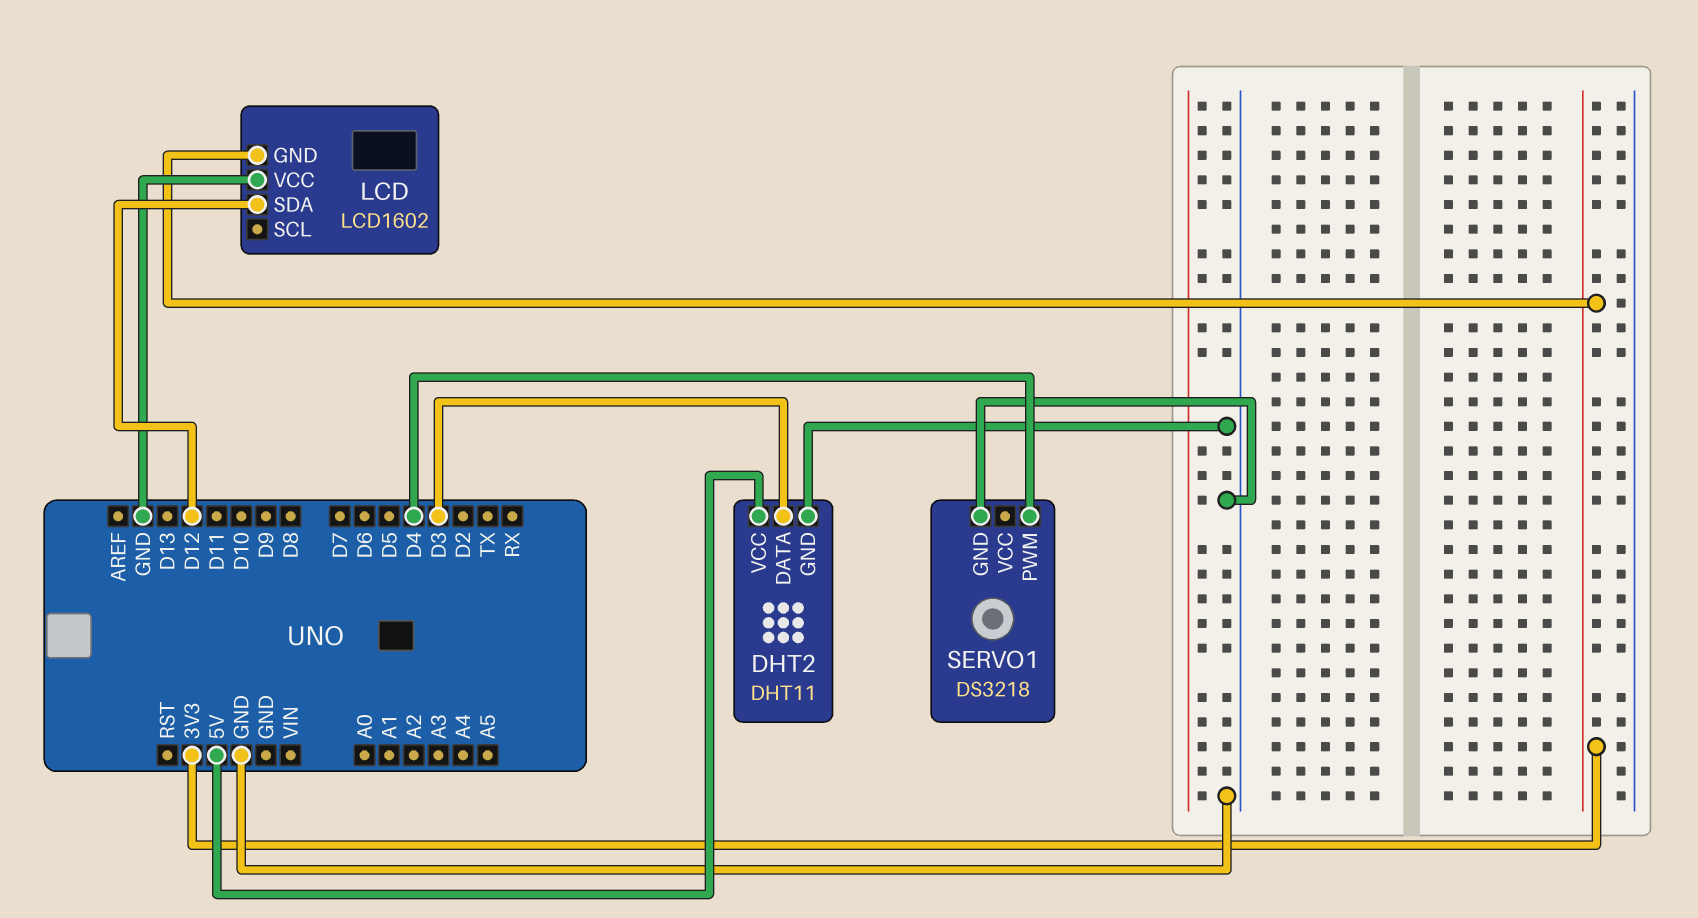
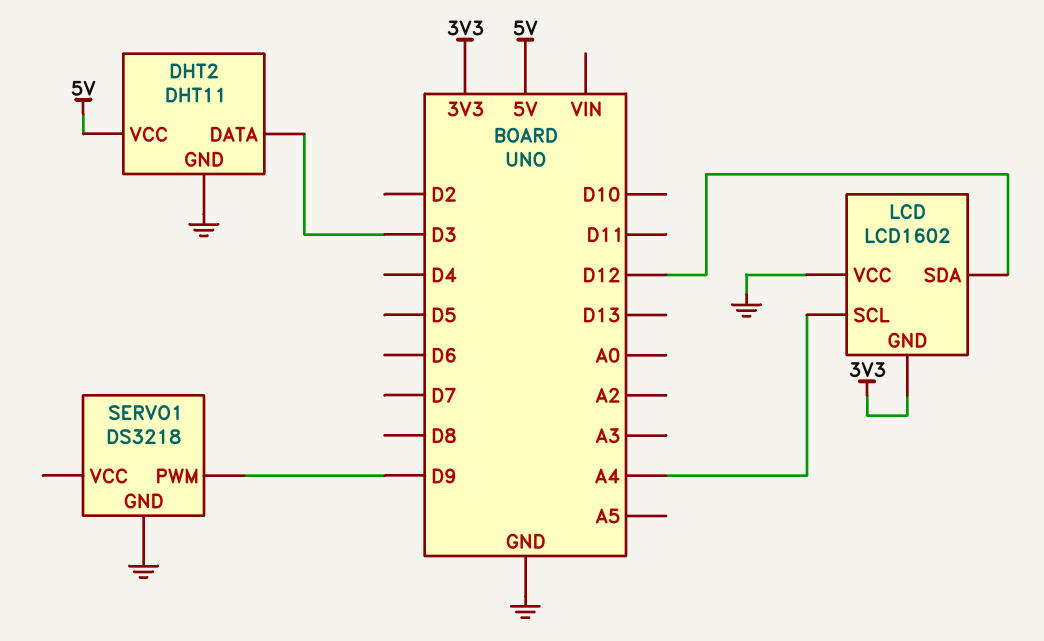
LCD pin SCL: none -> A4
SERVO1 pin PWM: D4 -> D9

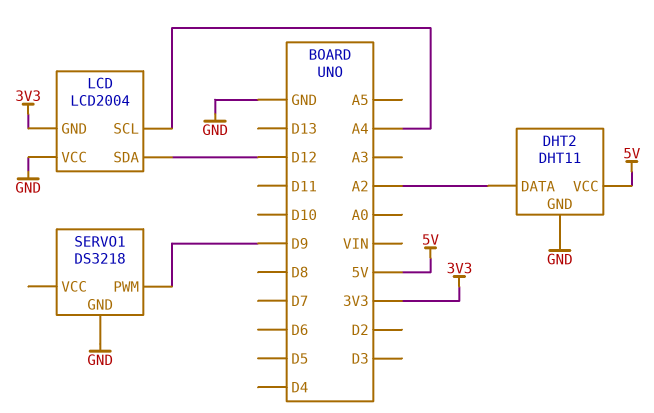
DHT2 pin DATA: D3 -> A2
LCD: LCD1602 -> LCD2004

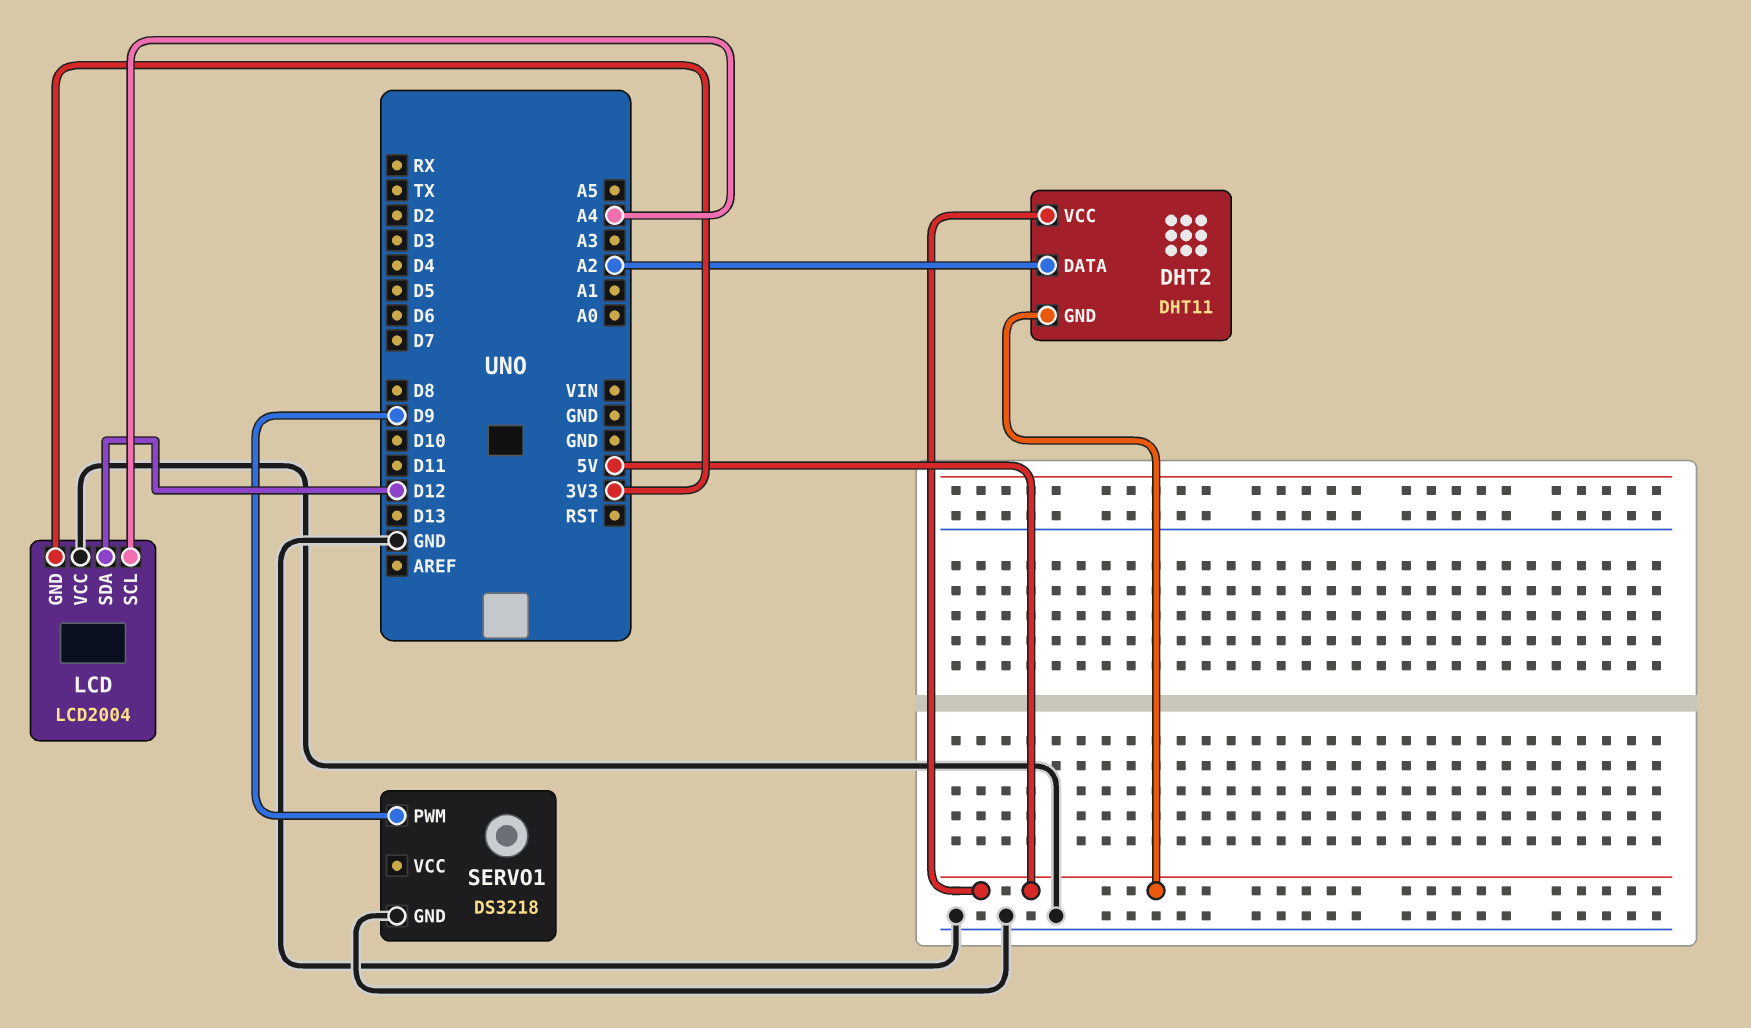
DHT2 pin GND: GND -> 5V

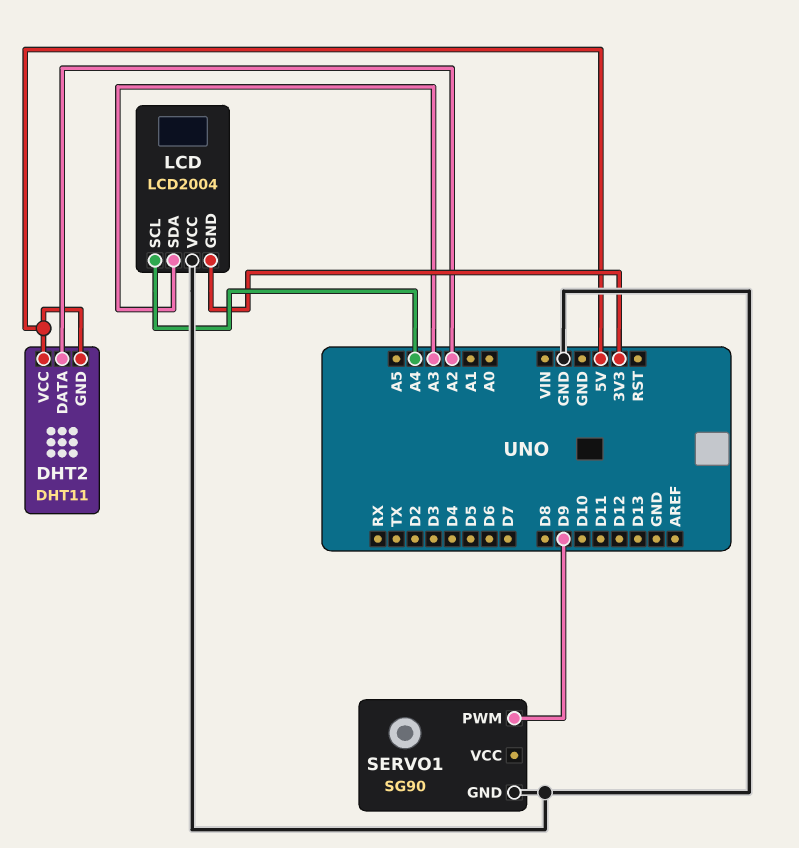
LCD pin SDA: D12 -> A3
SERVO1: DS3218 -> SG90

